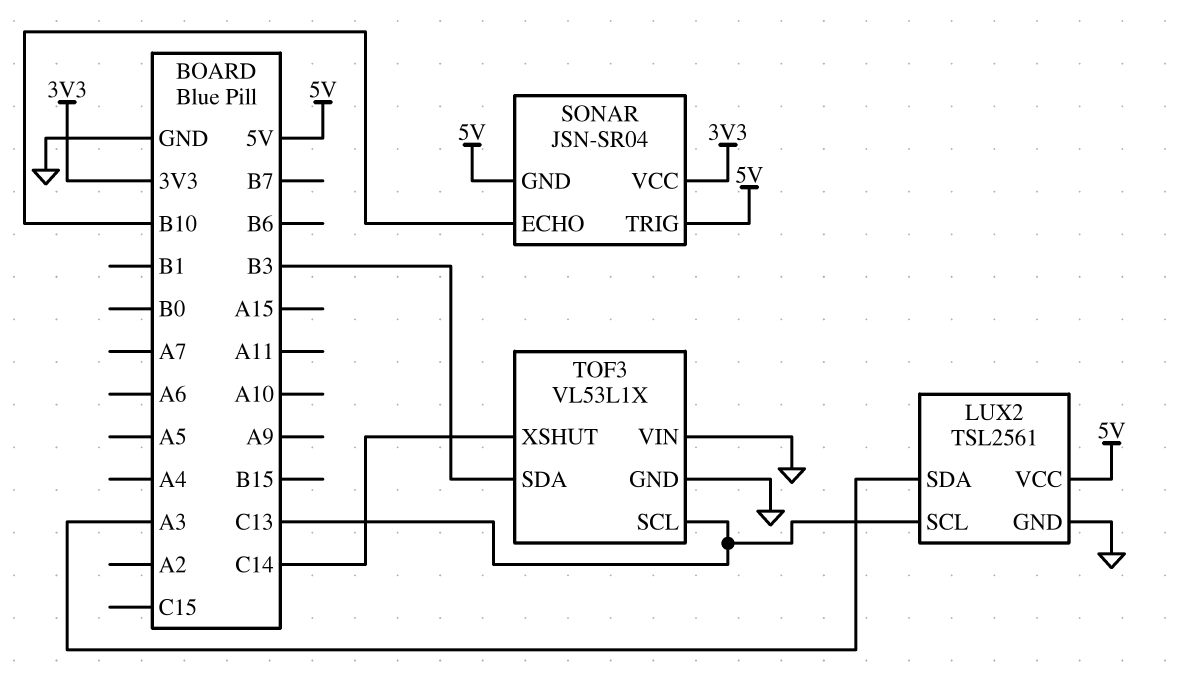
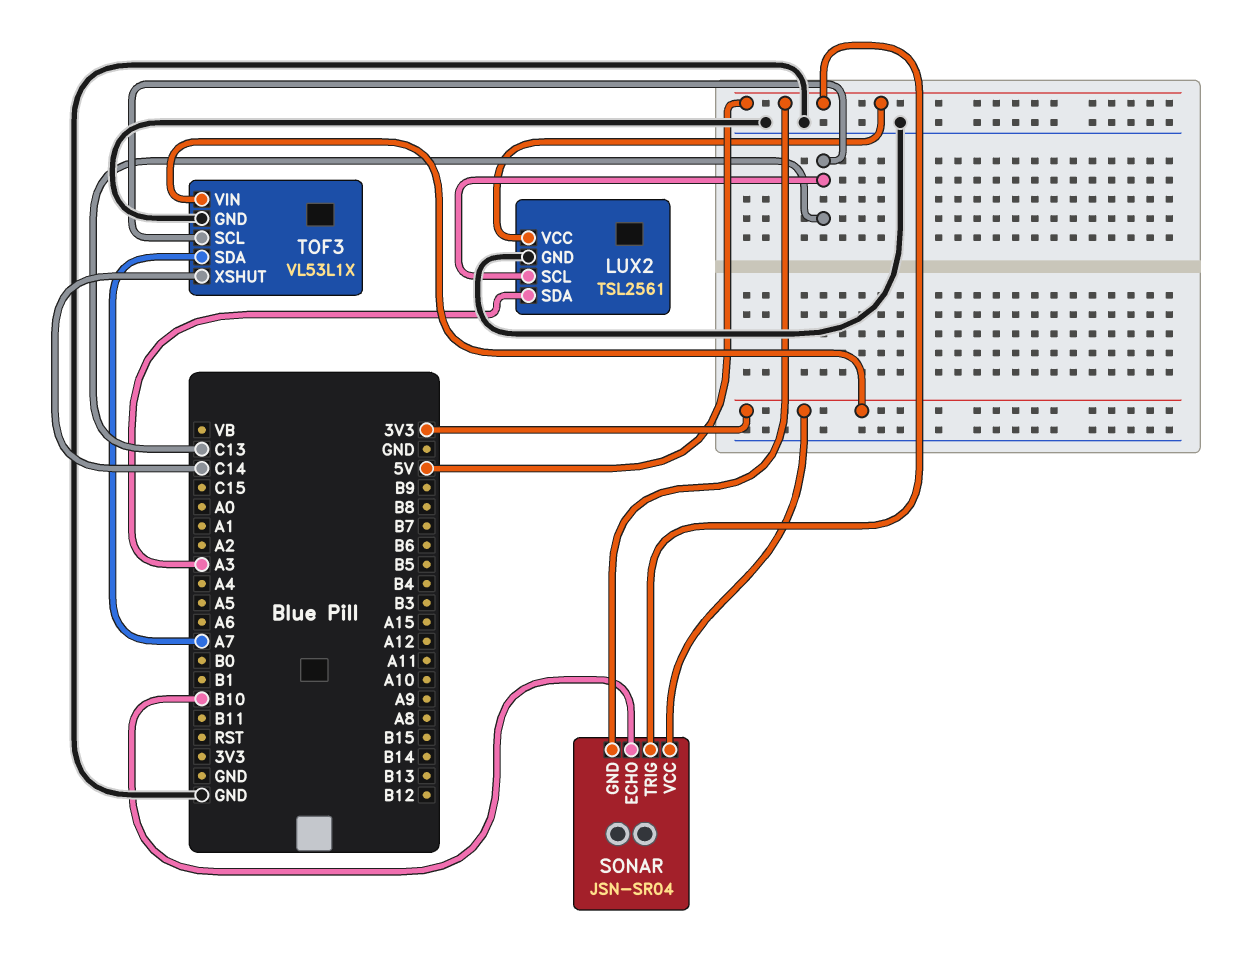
TOF3 pin SDA: B3 -> A7
TOF3 pin VIN: GND -> 3V3

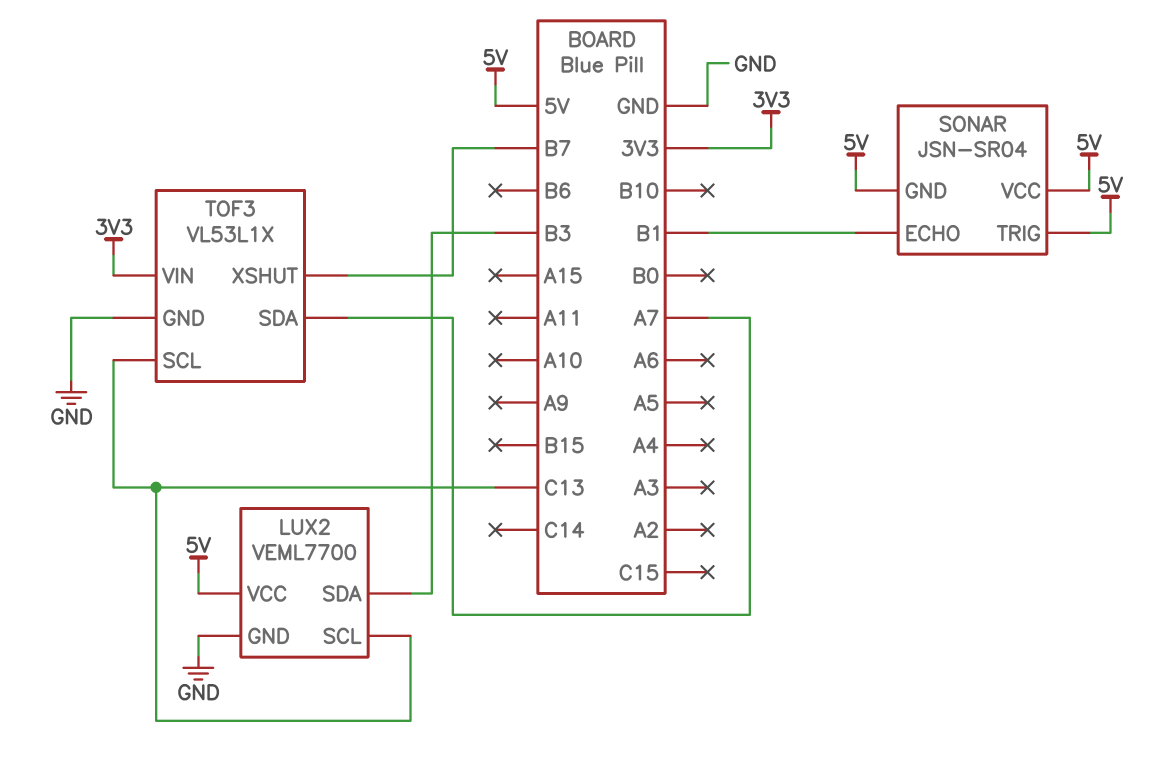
LUX2: TSL2561 -> VEML7700
LUX2 pin SDA: A3 -> B3
SONAR pin ECHO: B10 -> B1
SONAR pin VCC: 3V3 -> 5V
TOF3 pin XSHUT: C14 -> B7

